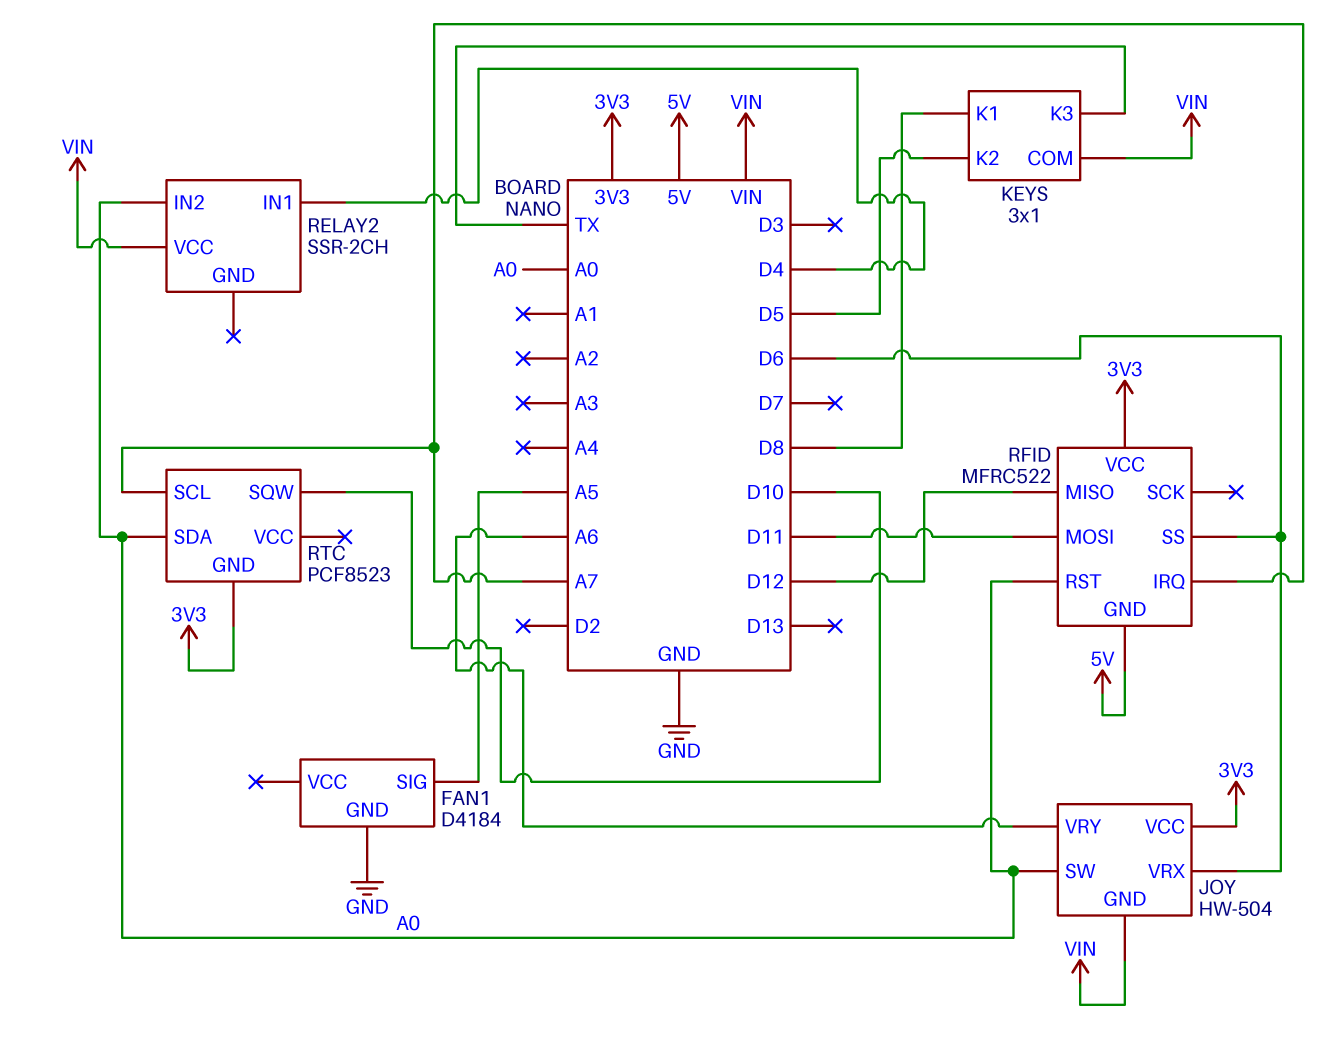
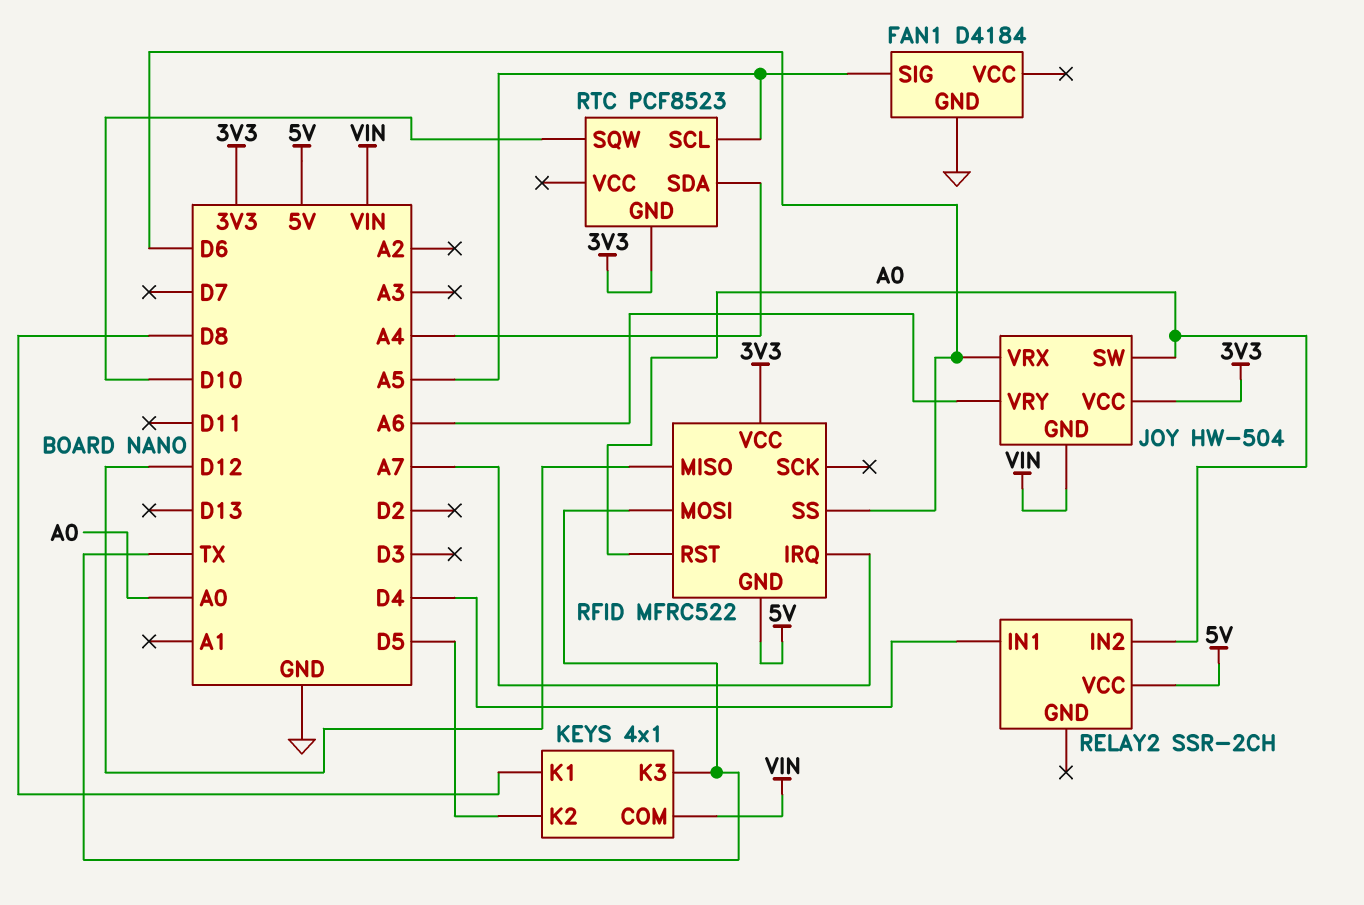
KEYS: 3x1 -> 4x1
RELAY2 pin VCC: VIN -> 5V
RFID pin MOSI: D11 -> TX
RTC pin SCL: A7 -> A5
RTC pin SDA: A0 -> A4

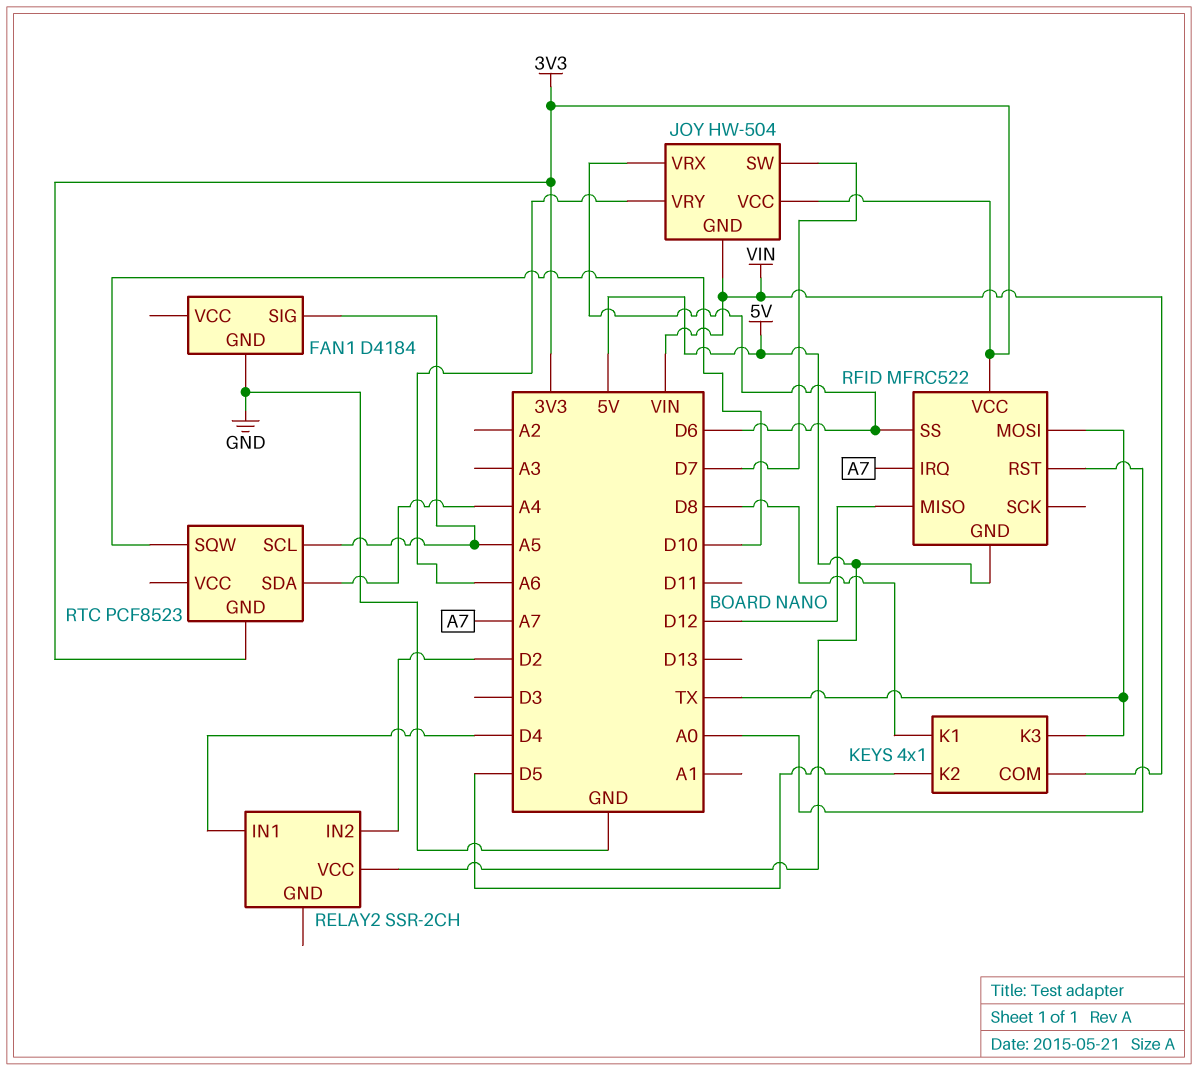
JOY pin SW: A0 -> D7
RELAY2 pin IN2: A0 -> D2

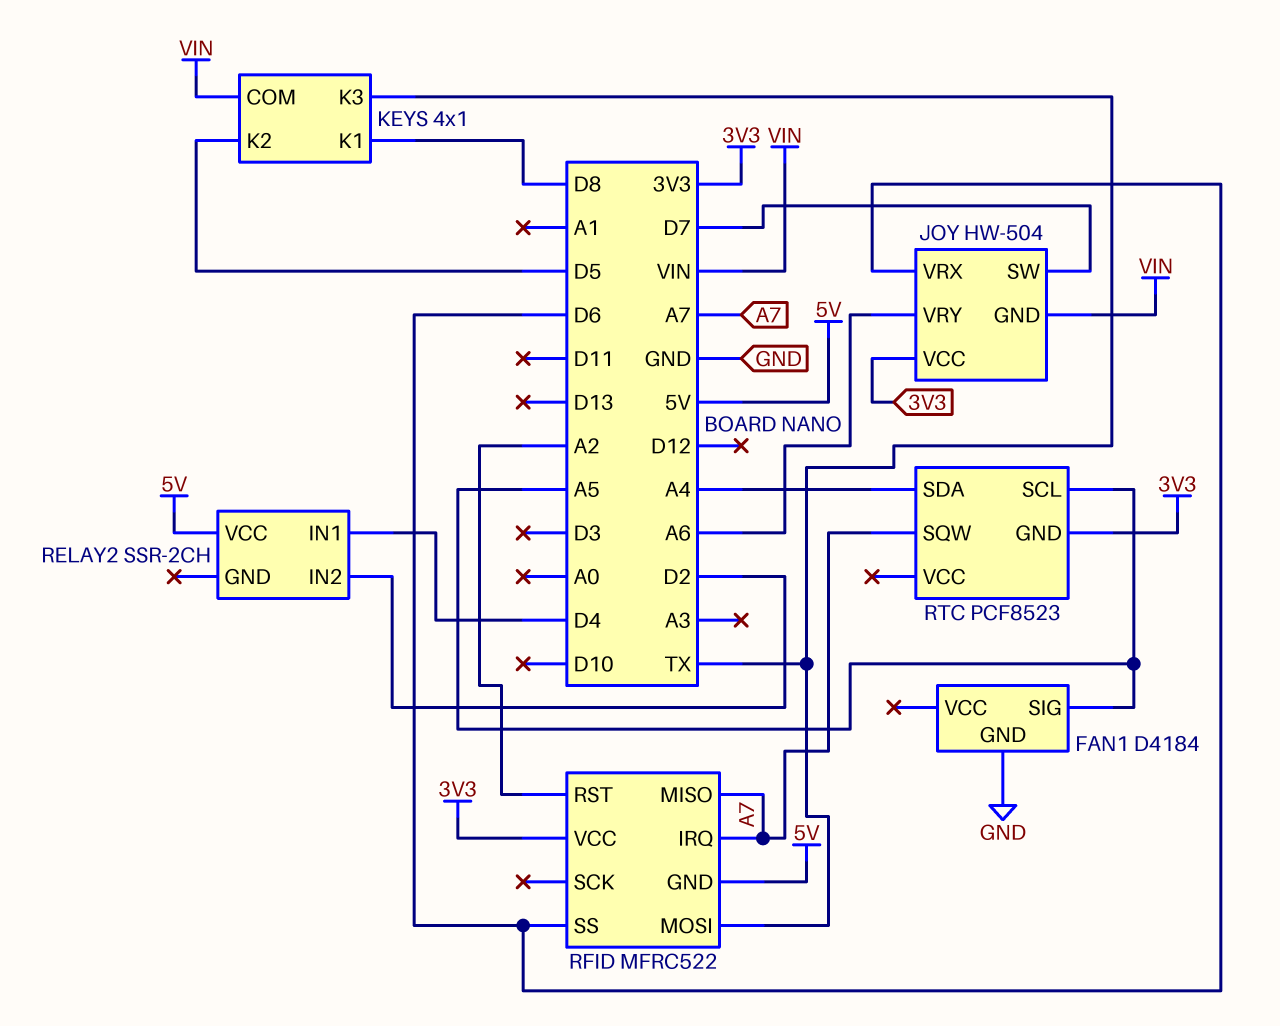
RFID pin MISO: D12 -> A7
RFID pin RST: A0 -> A2
RTC pin SQW: D10 -> A7

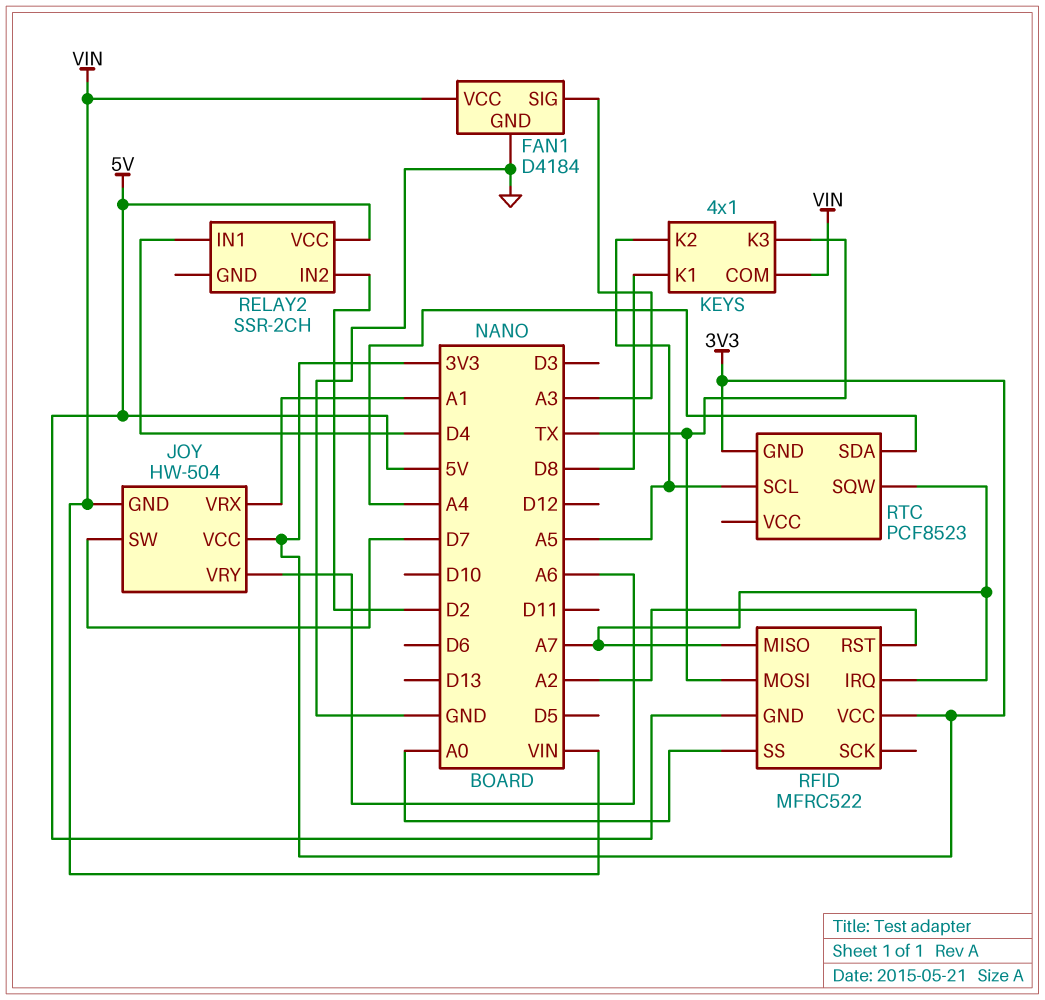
FAN1 pin SIG: A5 -> A3
FAN1 pin VCC: none -> VIN
JOY pin VRX: D6 -> A1
KEYS pin K2: D5 -> A5
RFID pin SS: D6 -> A0

